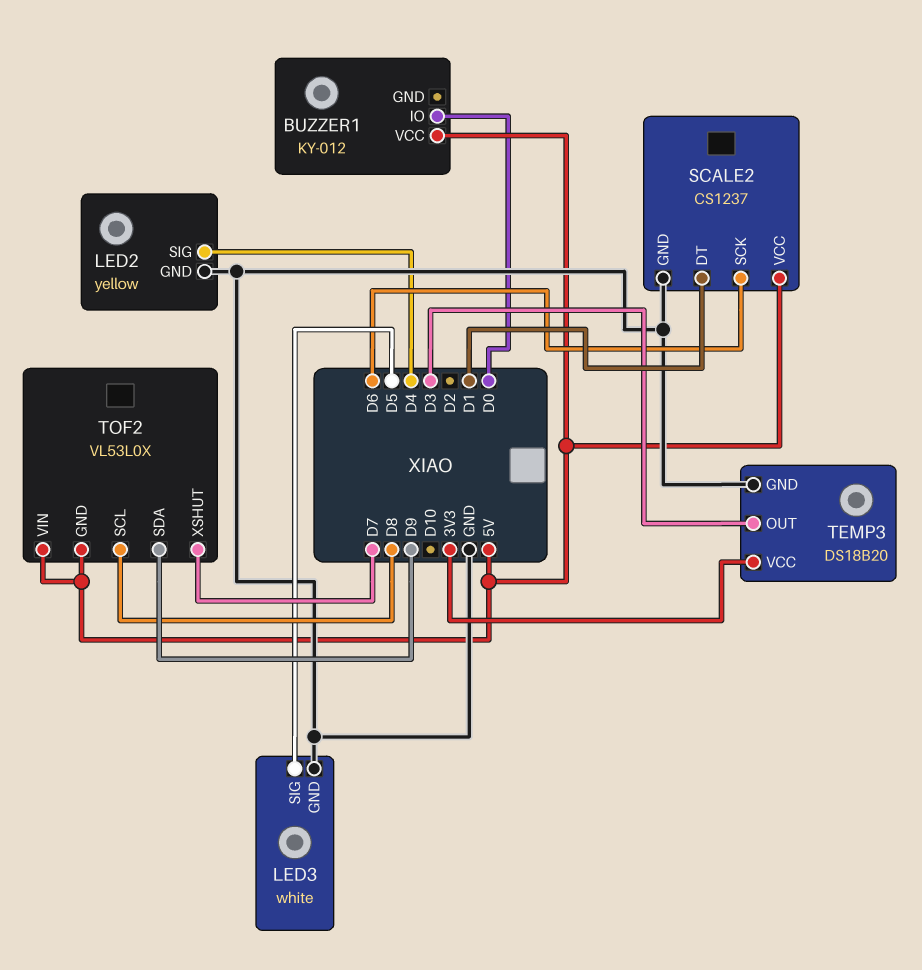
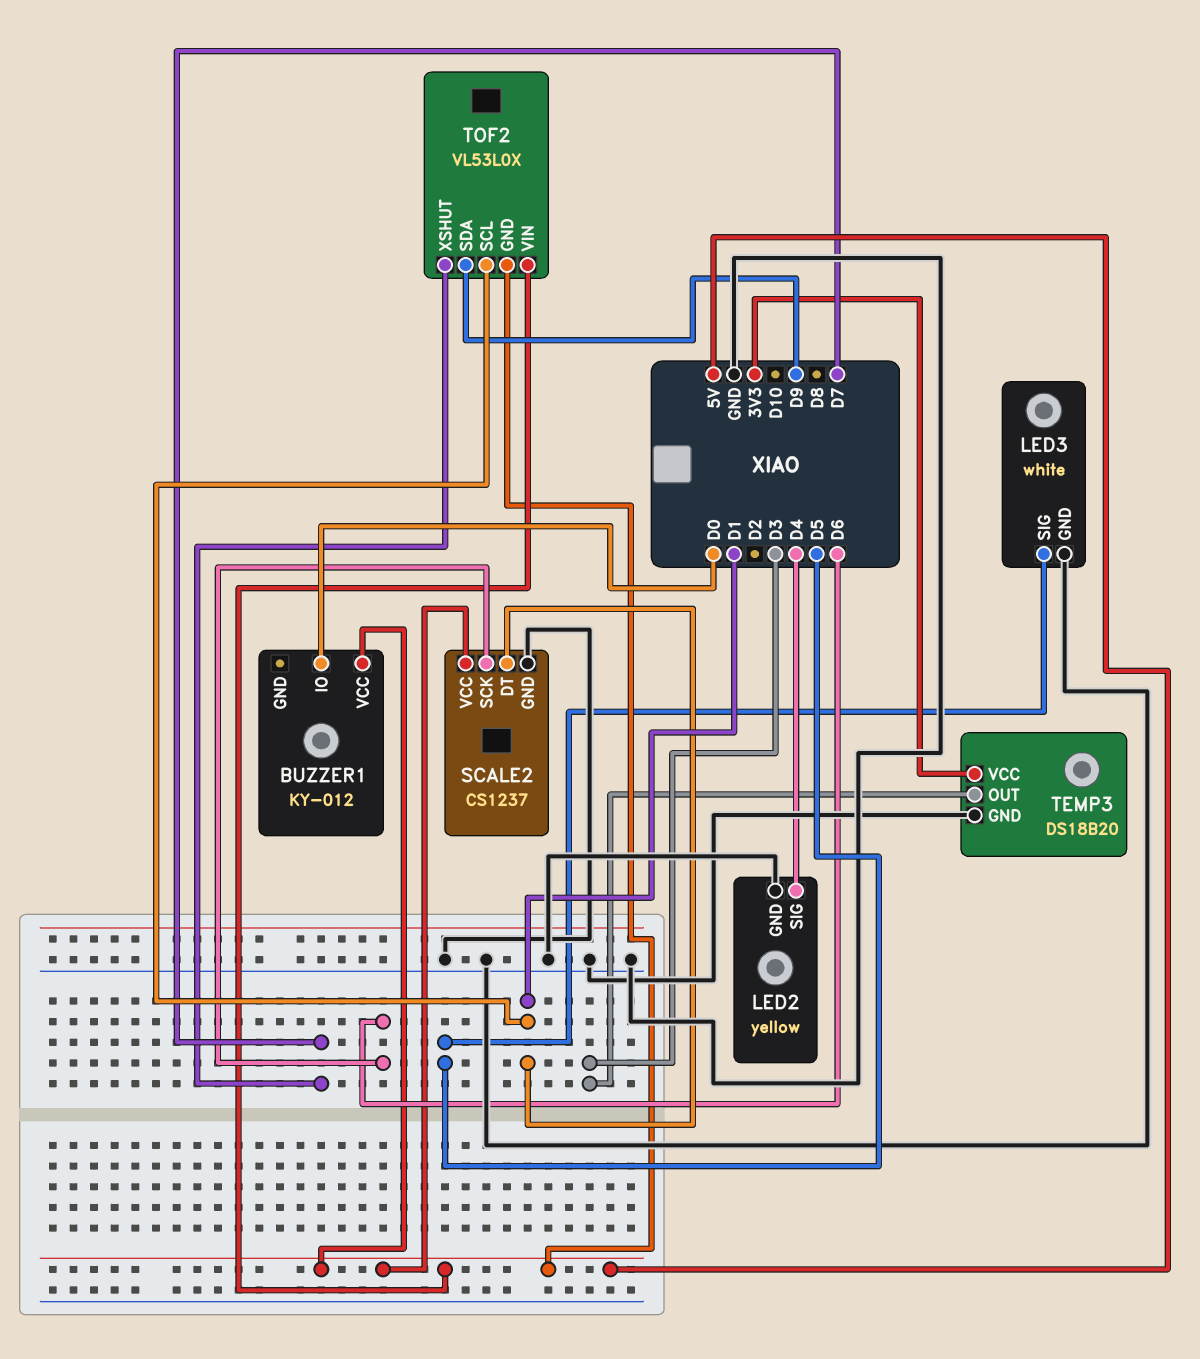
TOF2 pin SCL: D8 -> D1

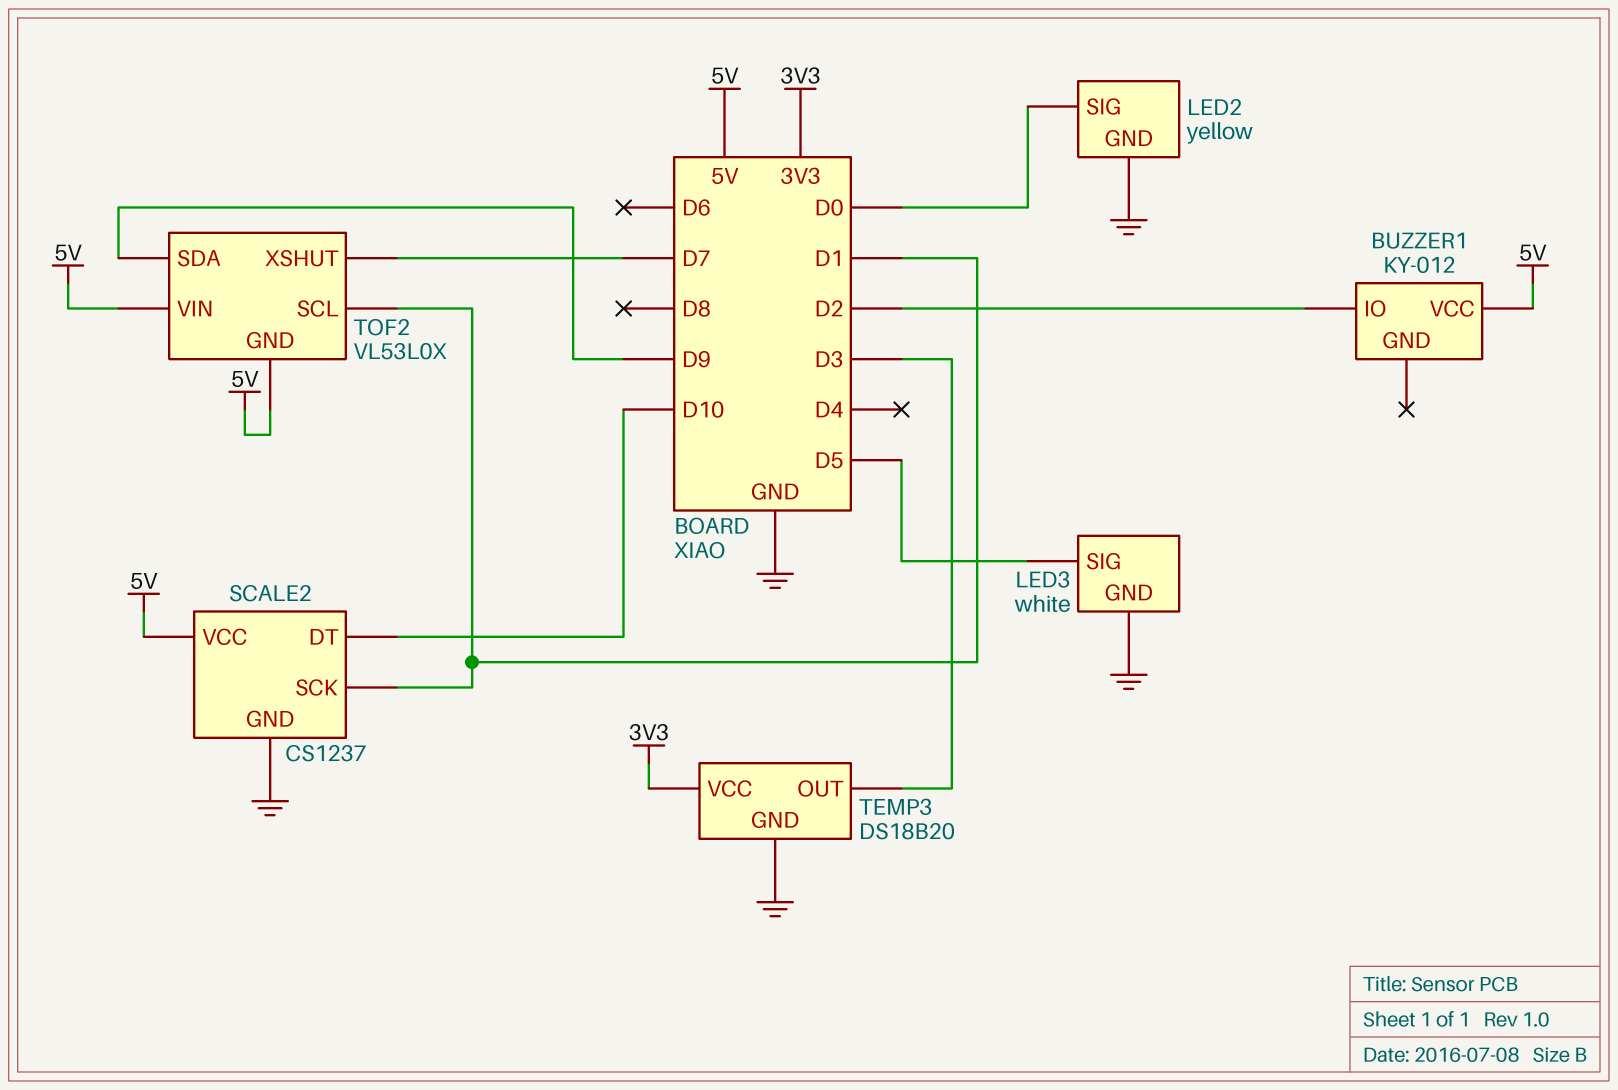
BUZZER1 pin IO: D0 -> D2
LED2 pin SIG: D4 -> D0
SCALE2 pin DT: D1 -> D10
SCALE2 pin SCK: D6 -> D1

